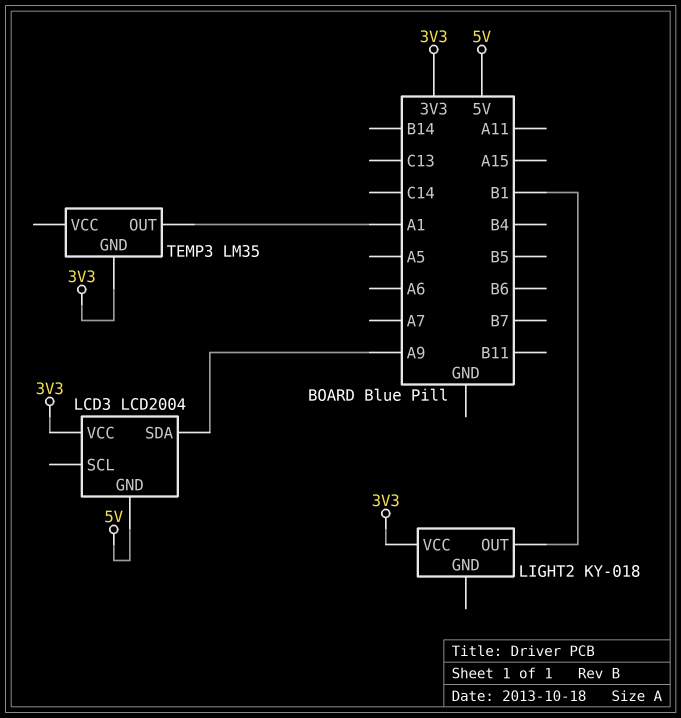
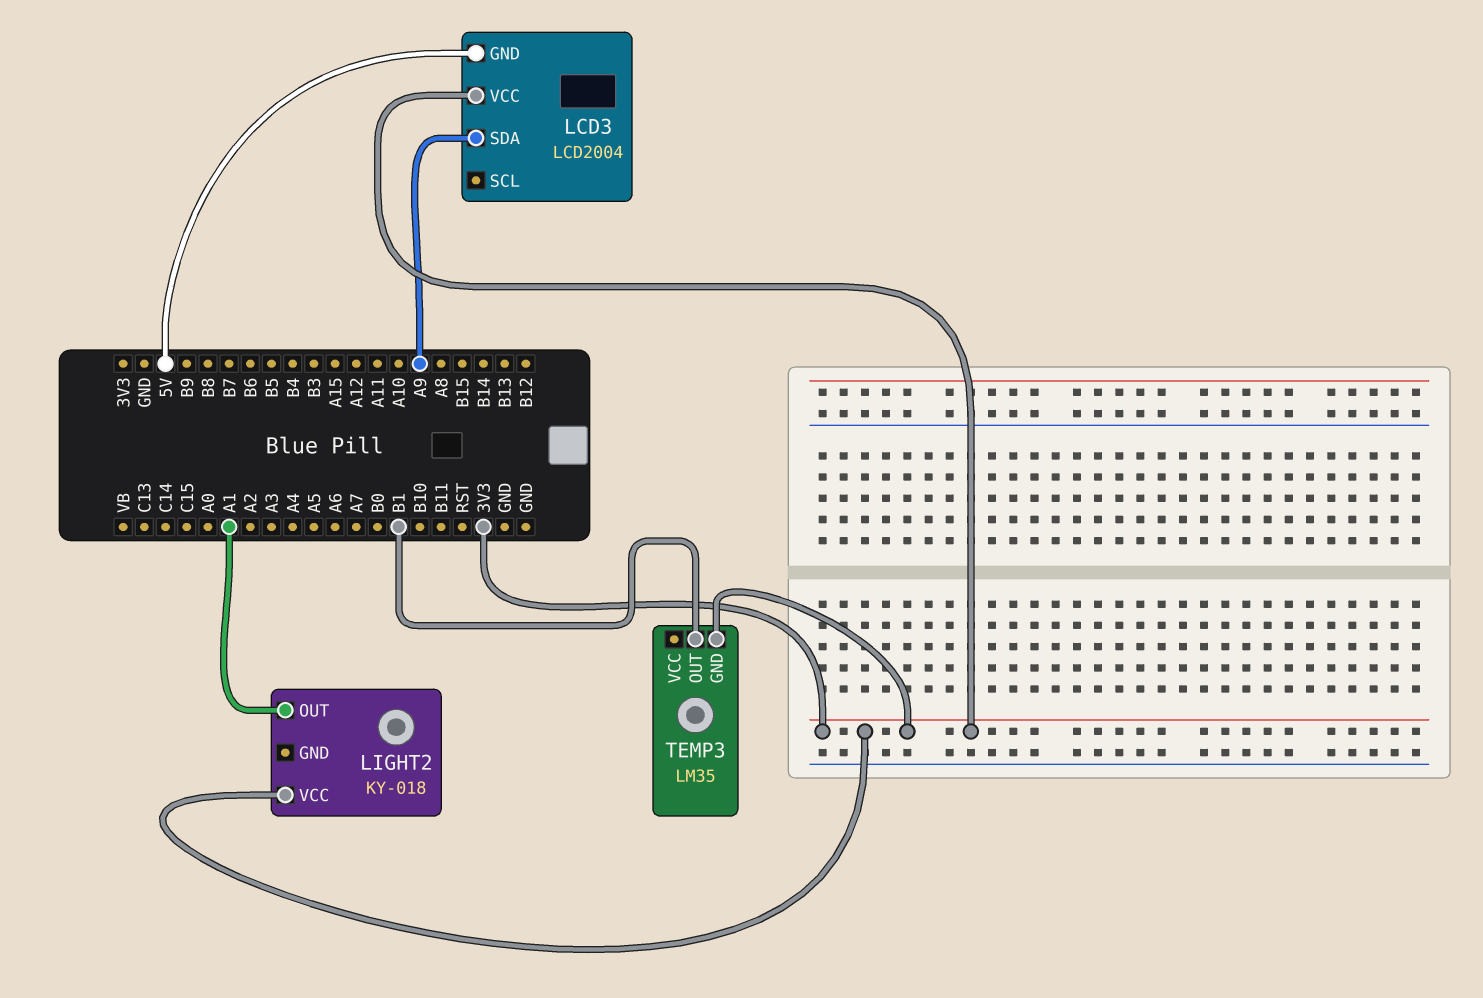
LIGHT2 pin OUT: B1 -> A1
TEMP3 pin OUT: A1 -> B1

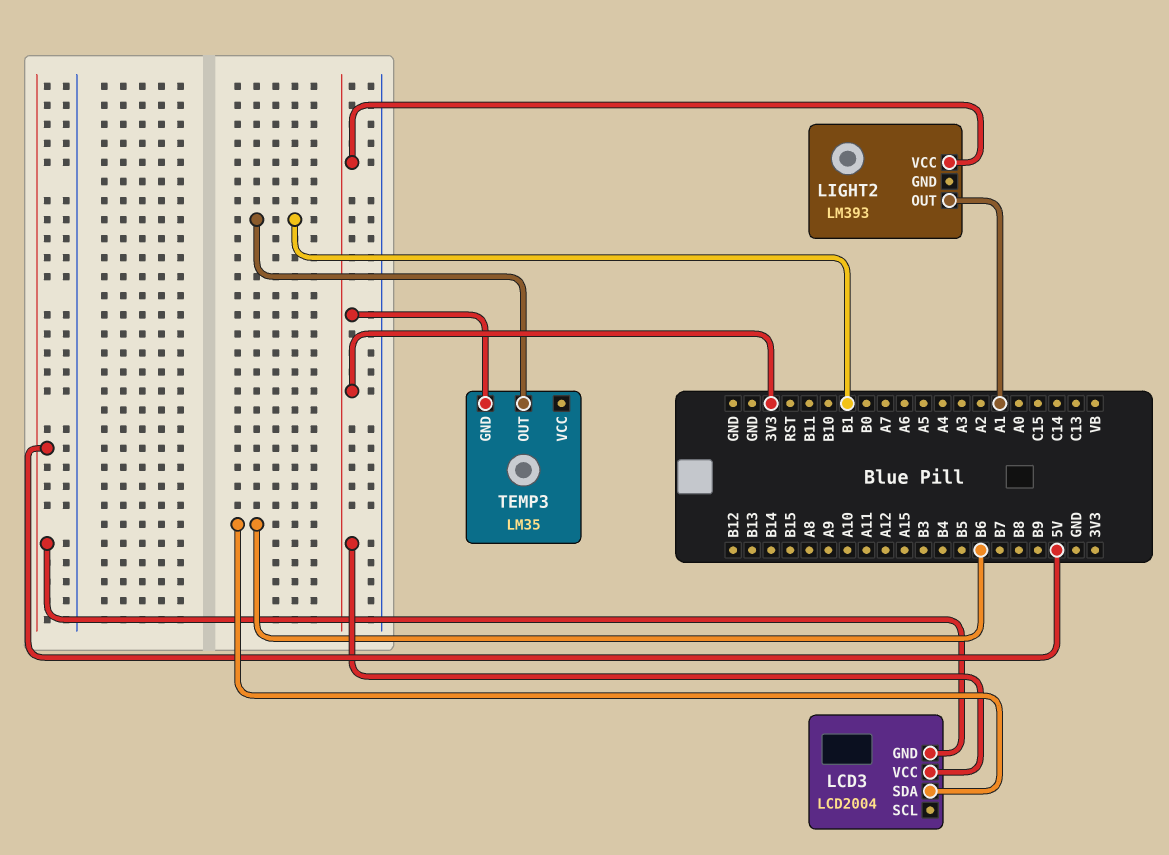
LCD3 pin SDA: A9 -> B6
LIGHT2: KY-018 -> LM393

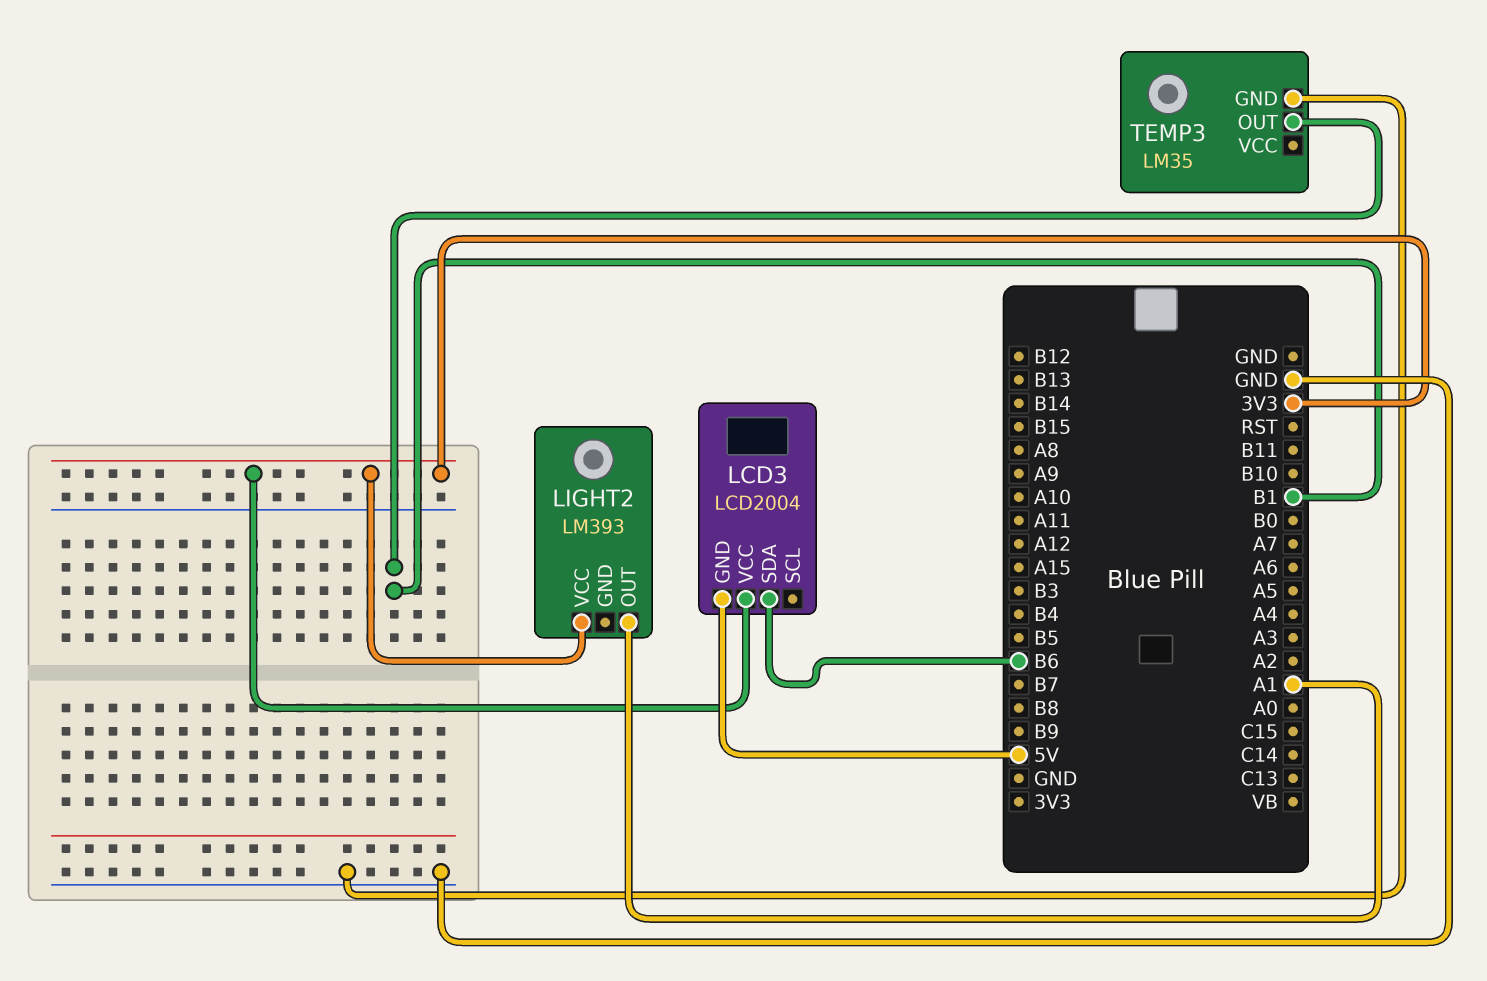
TEMP3 pin GND: 3V3 -> GND

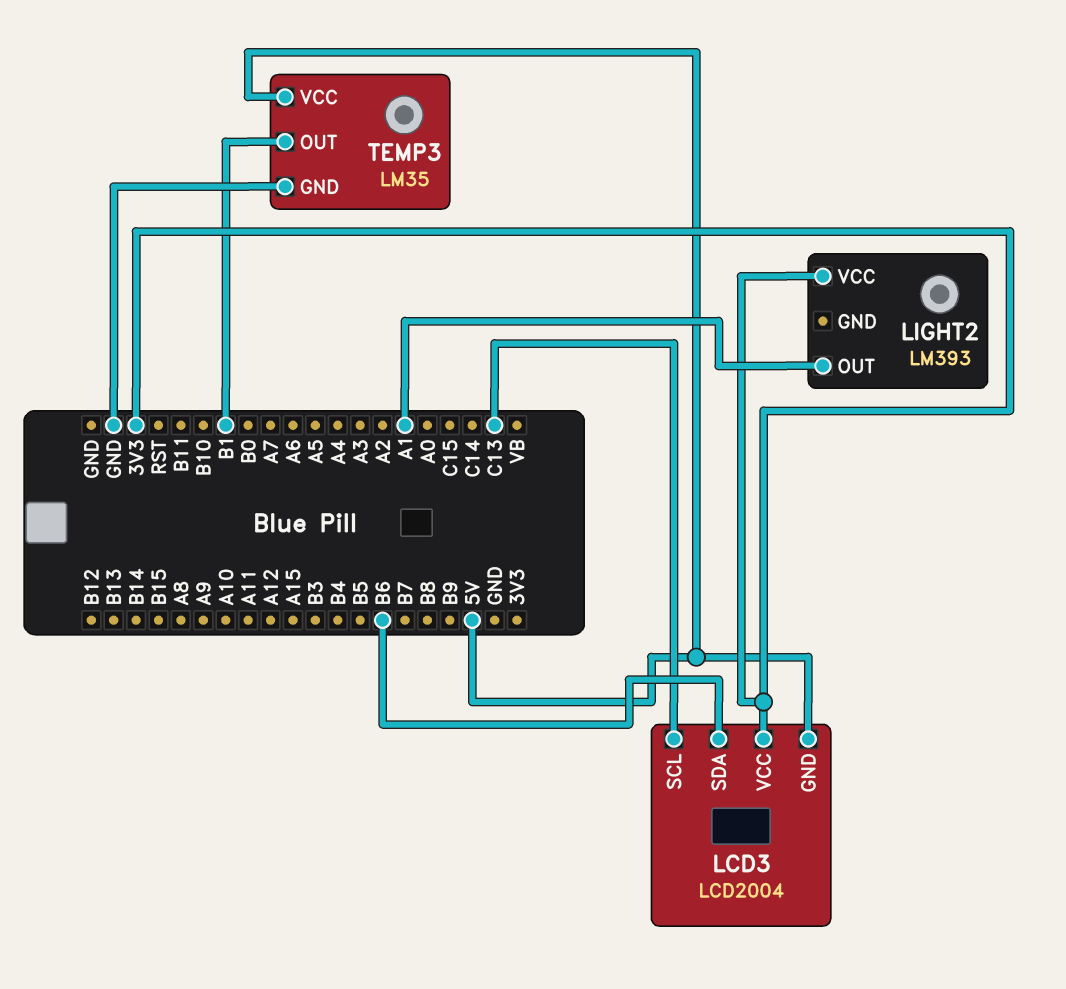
LCD3 pin SCL: none -> C13
TEMP3 pin VCC: none -> 5V

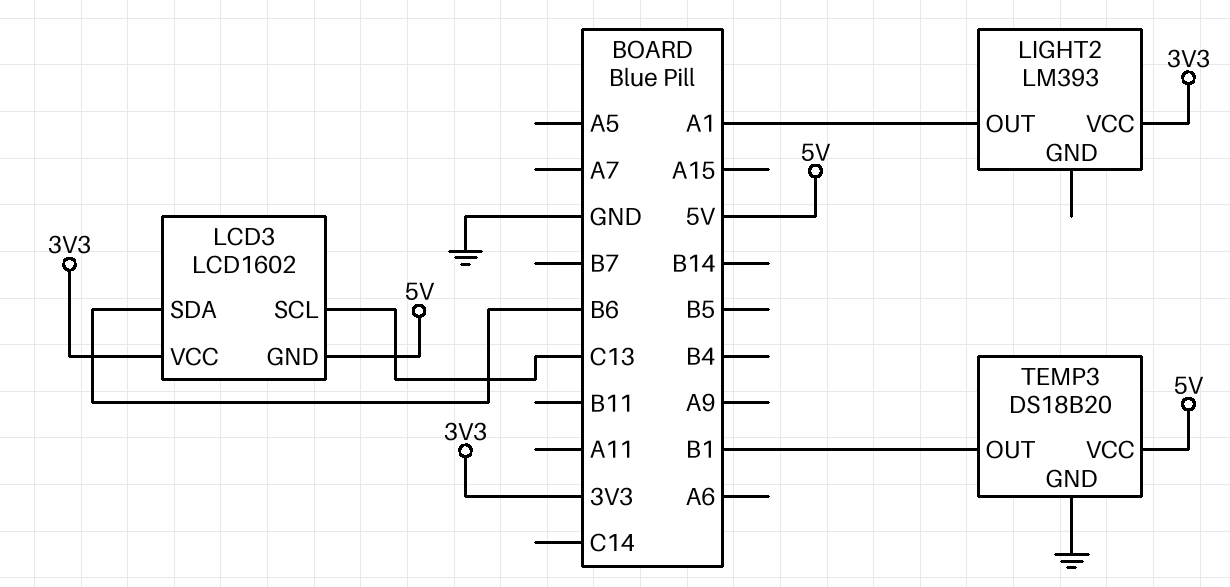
LCD3: LCD2004 -> LCD1602
TEMP3: LM35 -> DS18B20

